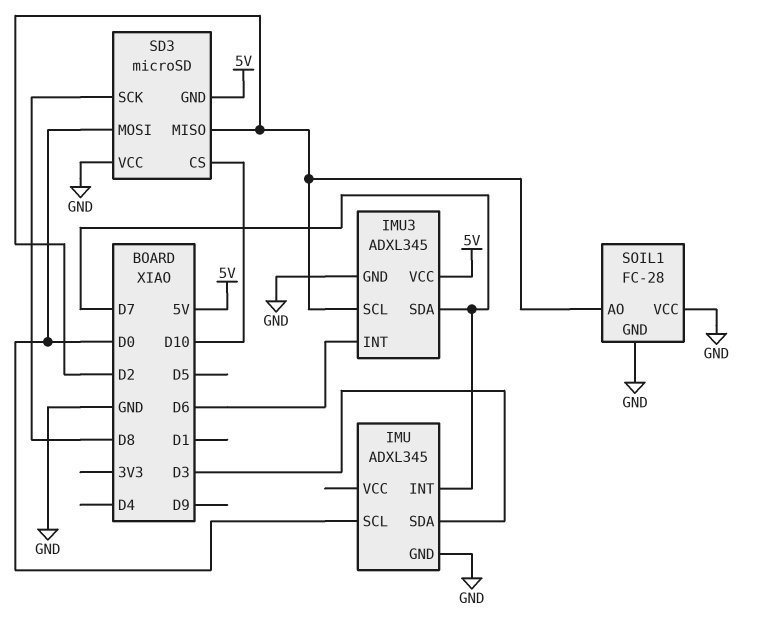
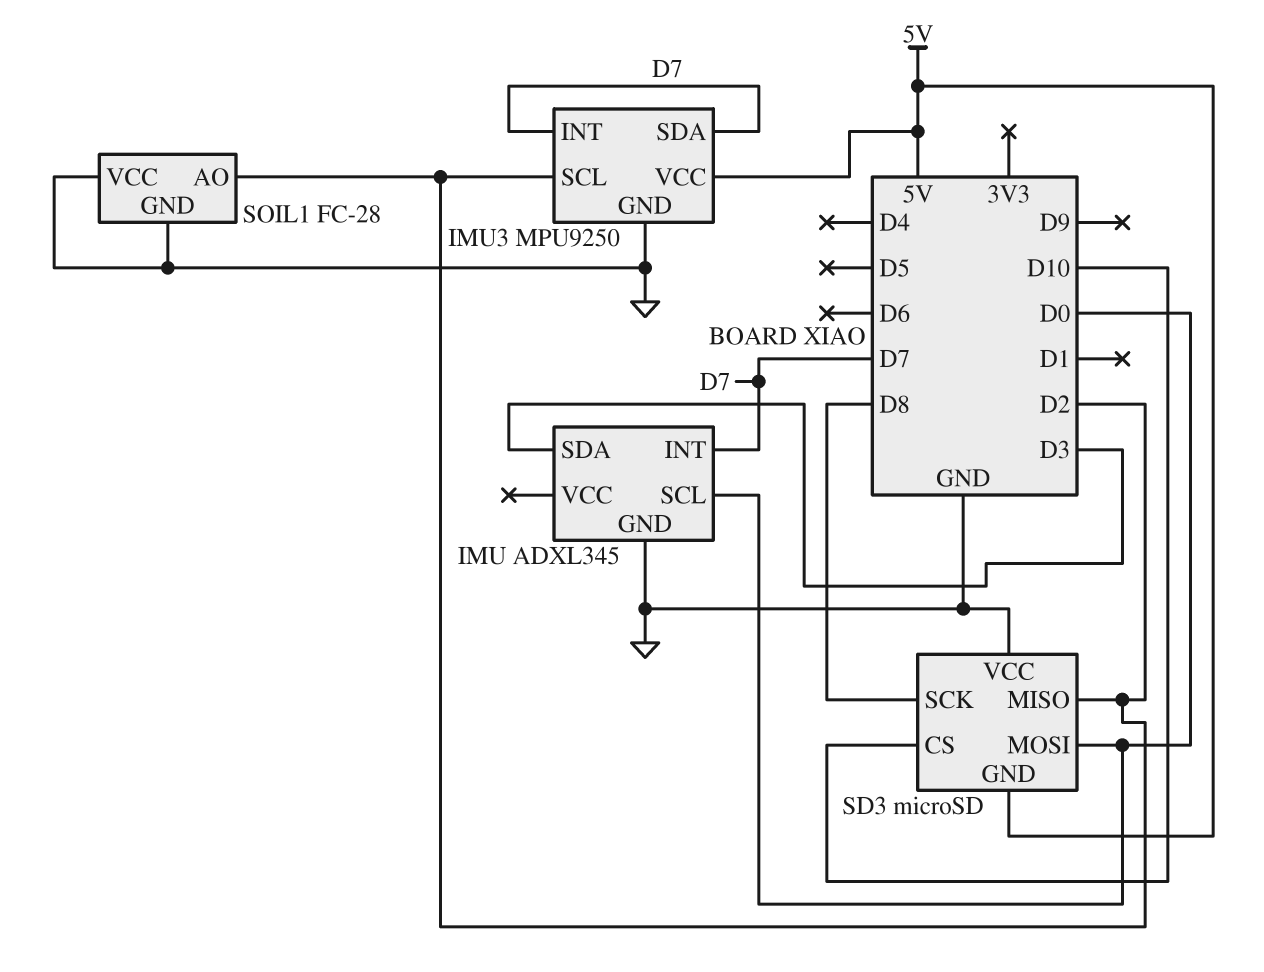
IMU3: ADXL345 -> MPU9250
IMU3 pin INT: D6 -> D7

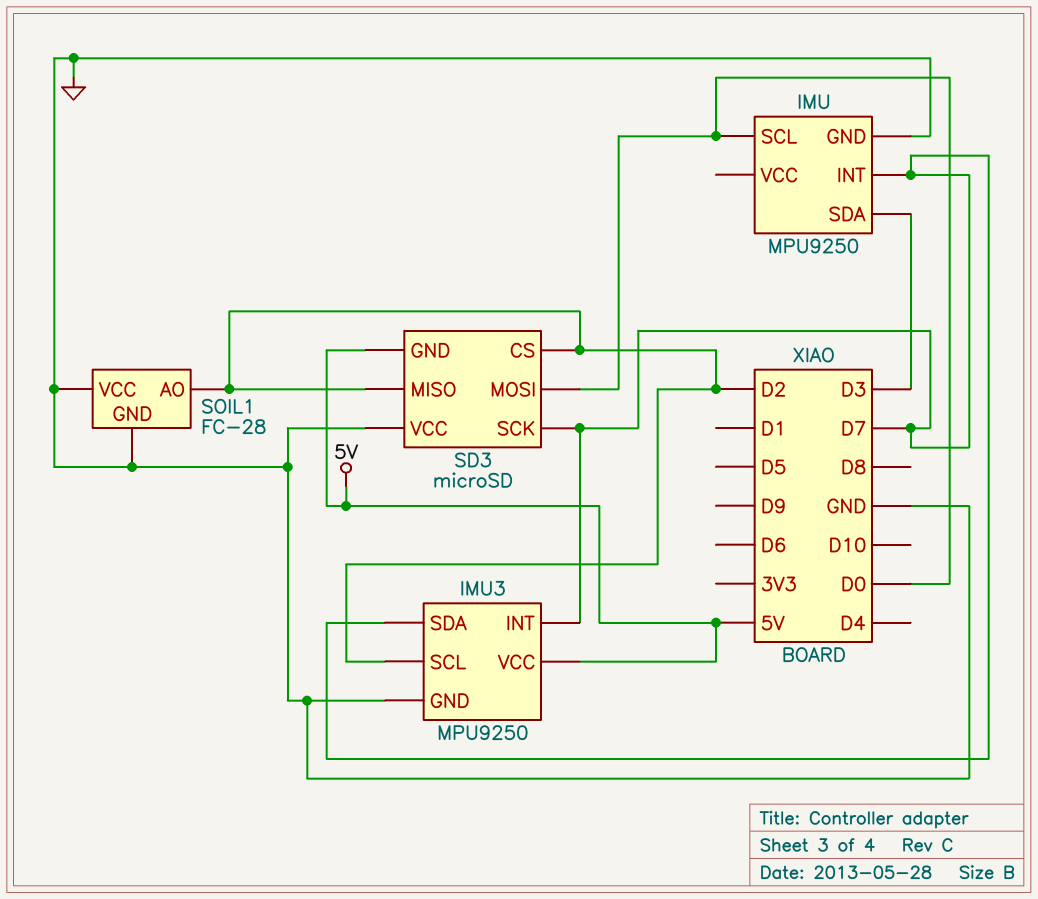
IMU: ADXL345 -> MPU9250
SD3 pin CS: D10 -> D2
SD3 pin SCK: D8 -> D7

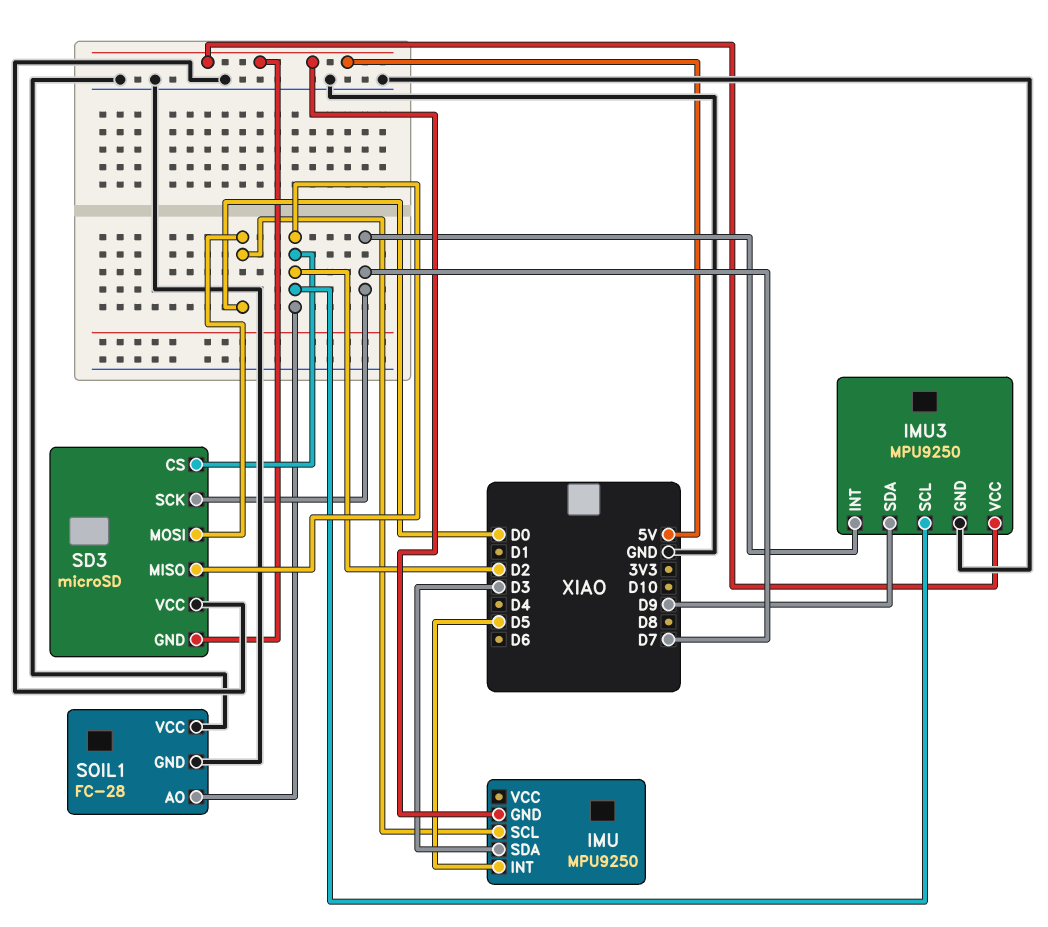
IMU pin GND: GND -> 5V
IMU pin INT: D7 -> D5
IMU3 pin SDA: D7 -> D9

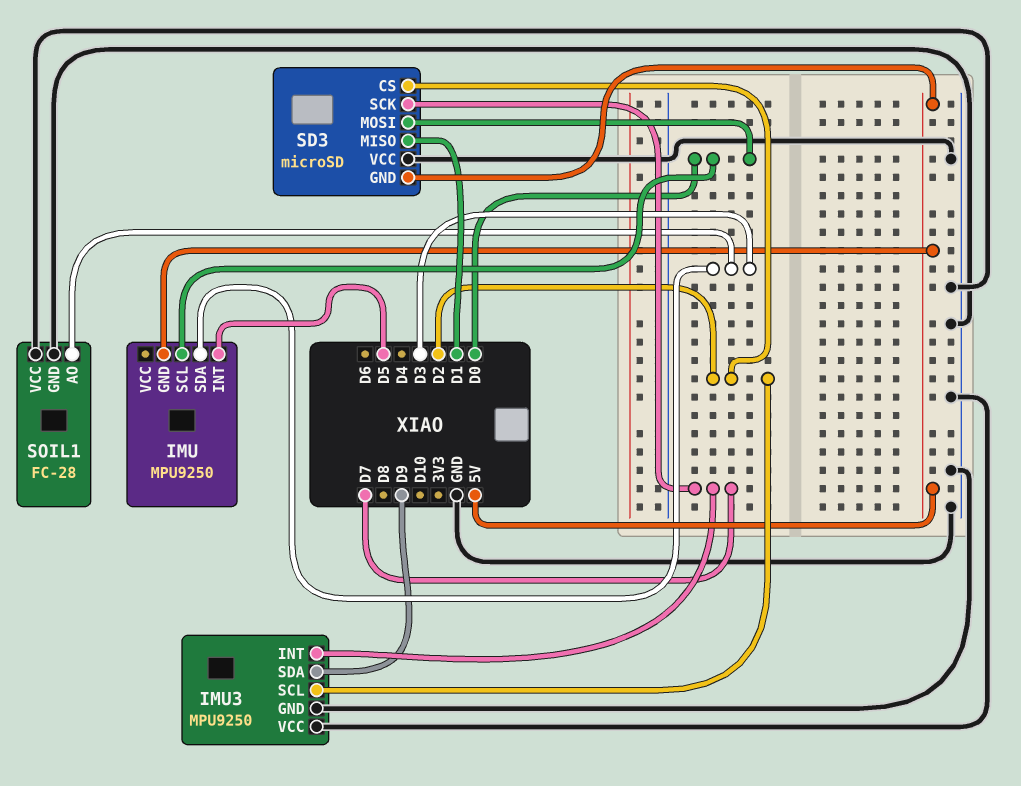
IMU3 pin VCC: 5V -> GND
SD3 pin MISO: D2 -> D1
SOIL1 pin AO: D2 -> D3

